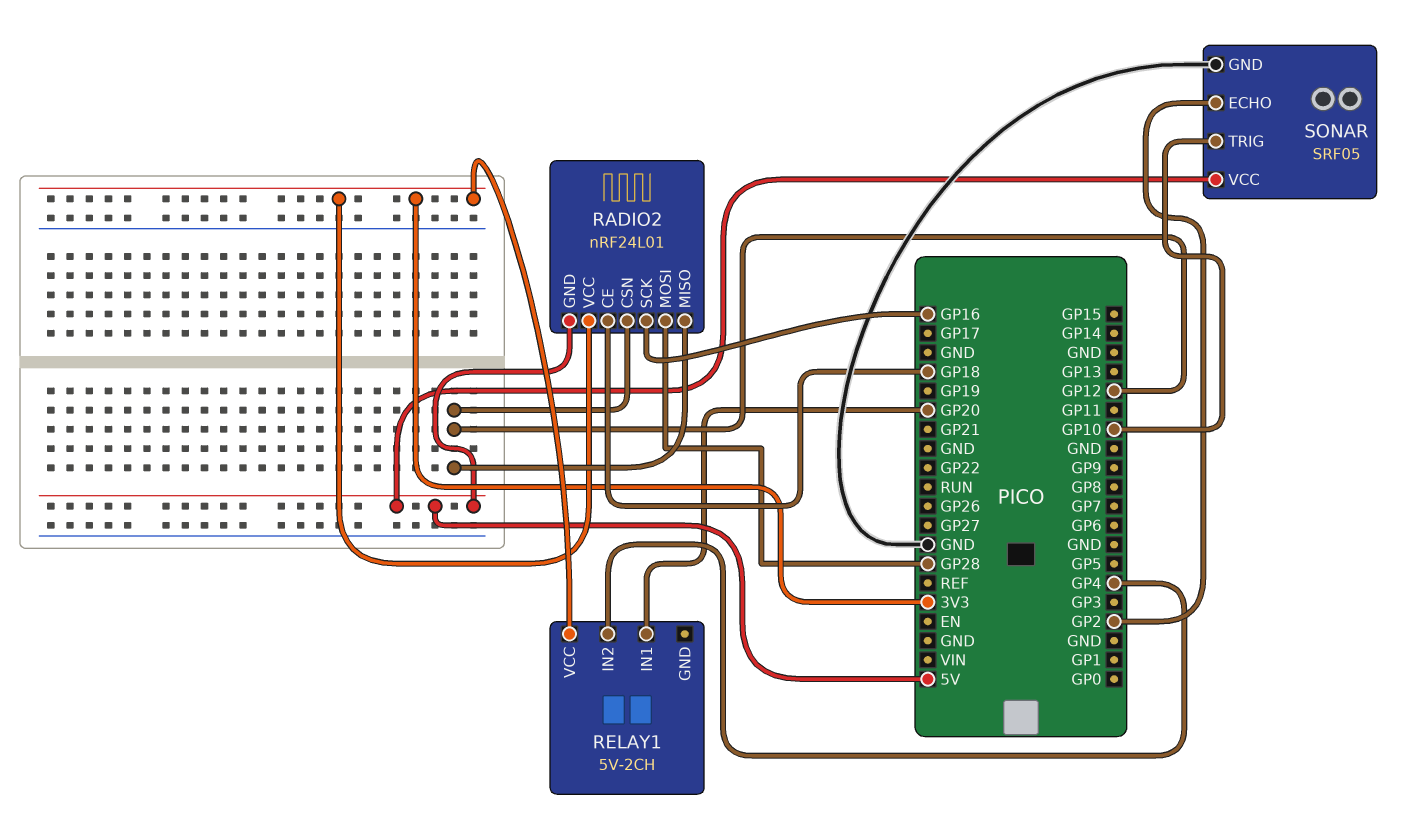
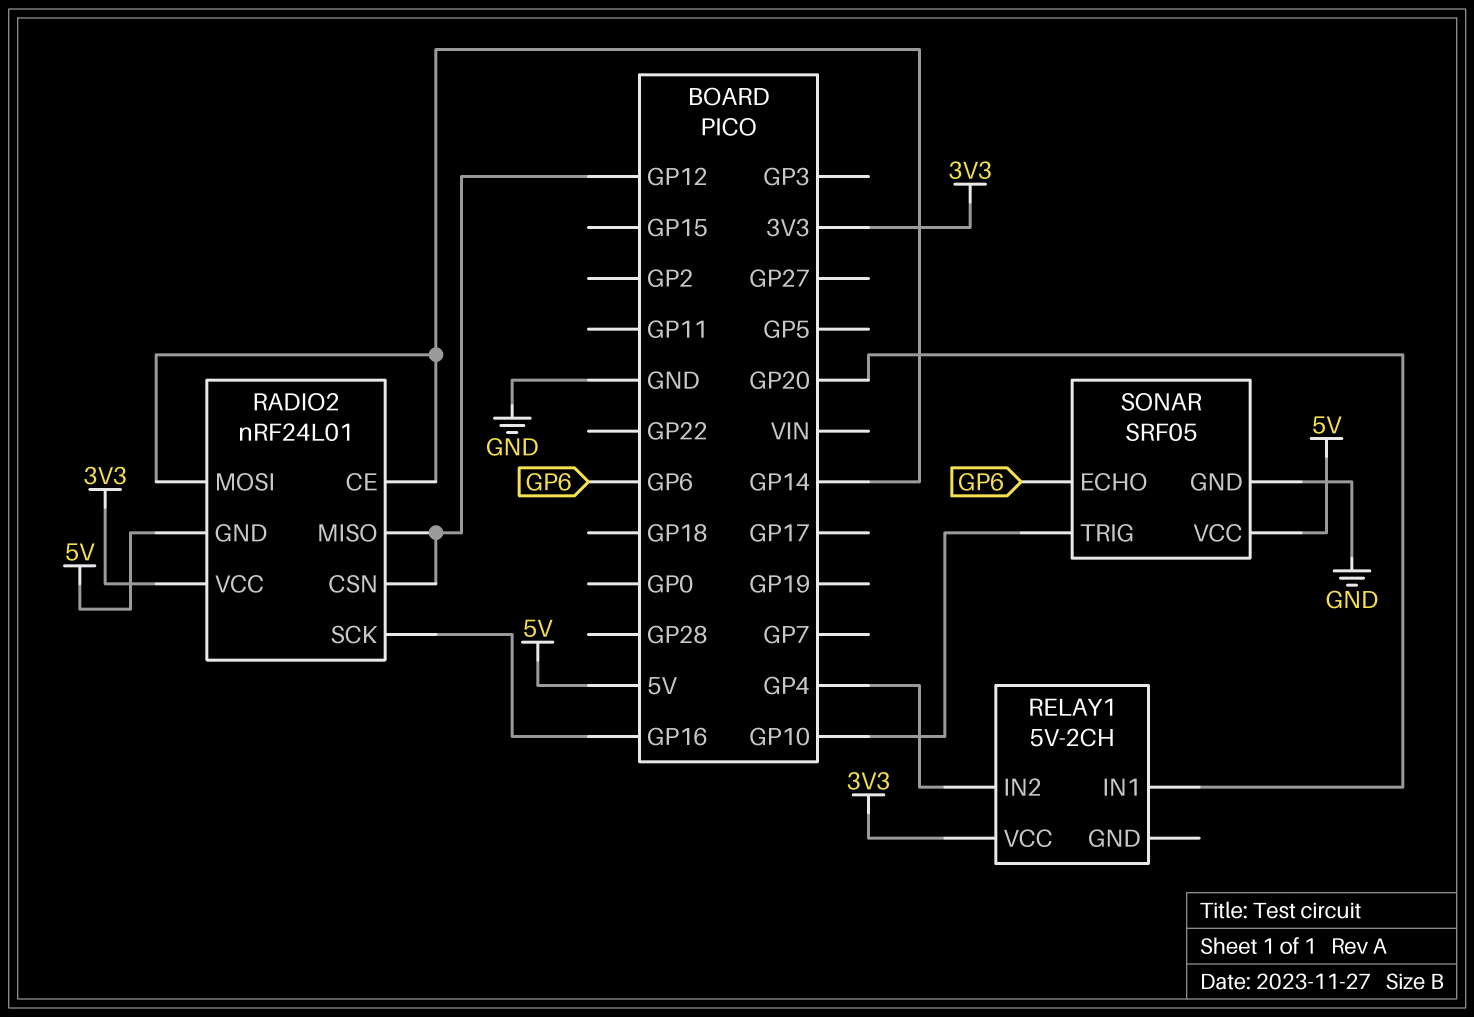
RADIO2 pin CE: GP18 -> GP14
RADIO2 pin MOSI: GP28 -> GP14
SONAR pin ECHO: GP2 -> GP6

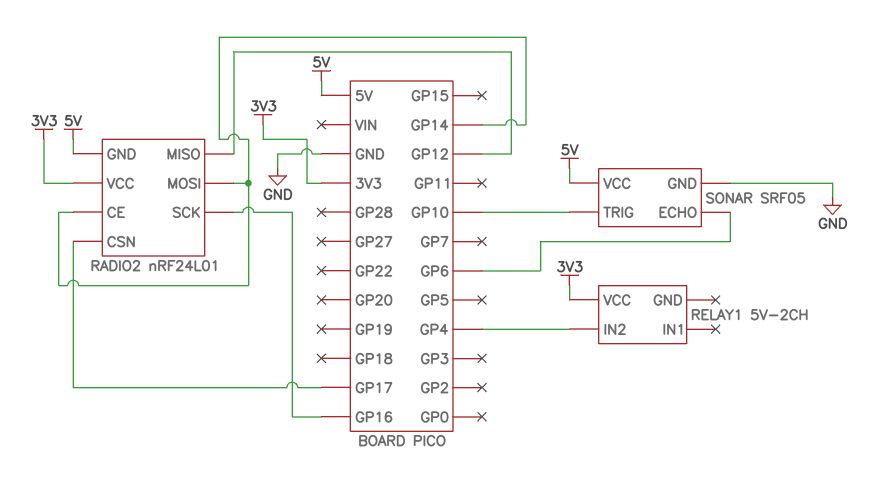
RADIO2 pin CSN: GP12 -> GP17
RELAY1 pin IN1: GP20 -> none

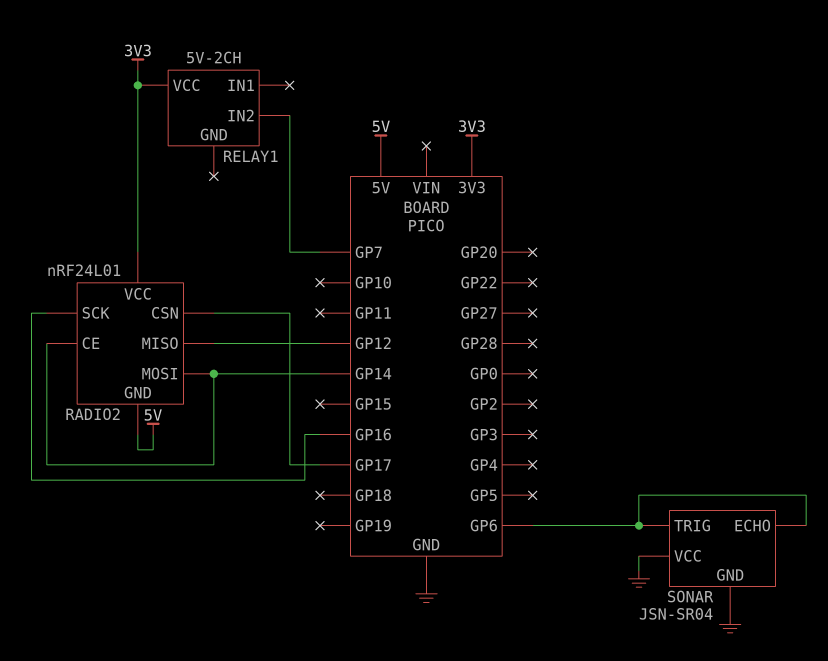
RELAY1 pin IN2: GP4 -> GP7
SONAR: SRF05 -> JSN-SR04
SONAR pin TRIG: GP10 -> GP6
SONAR pin VCC: 5V -> GND

